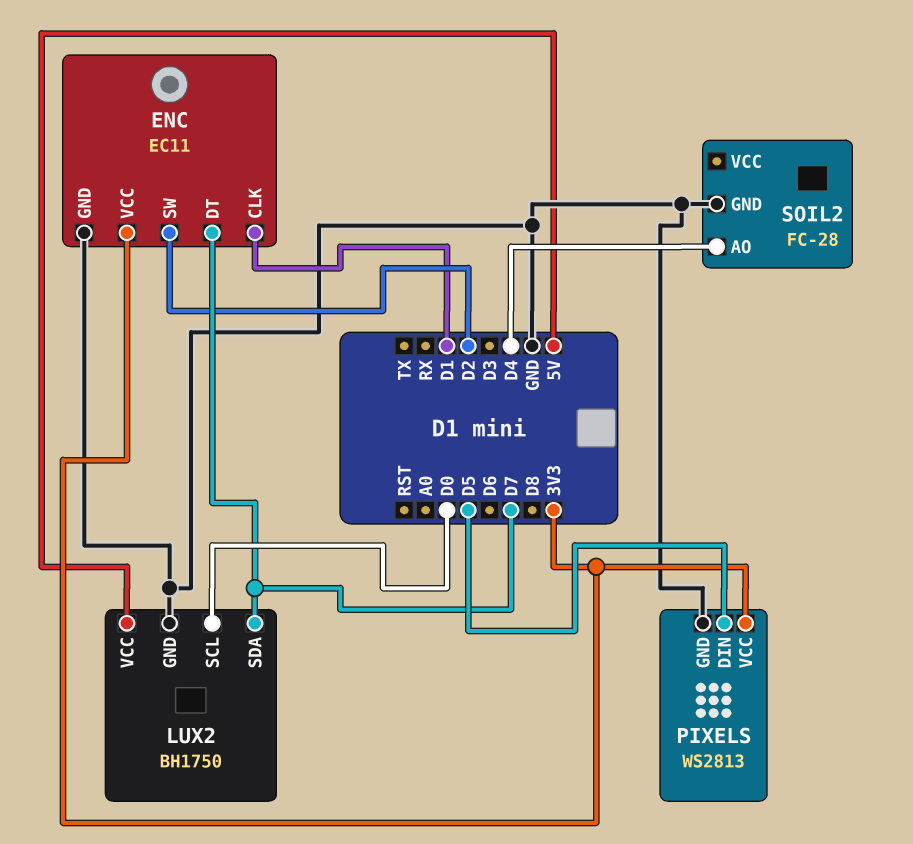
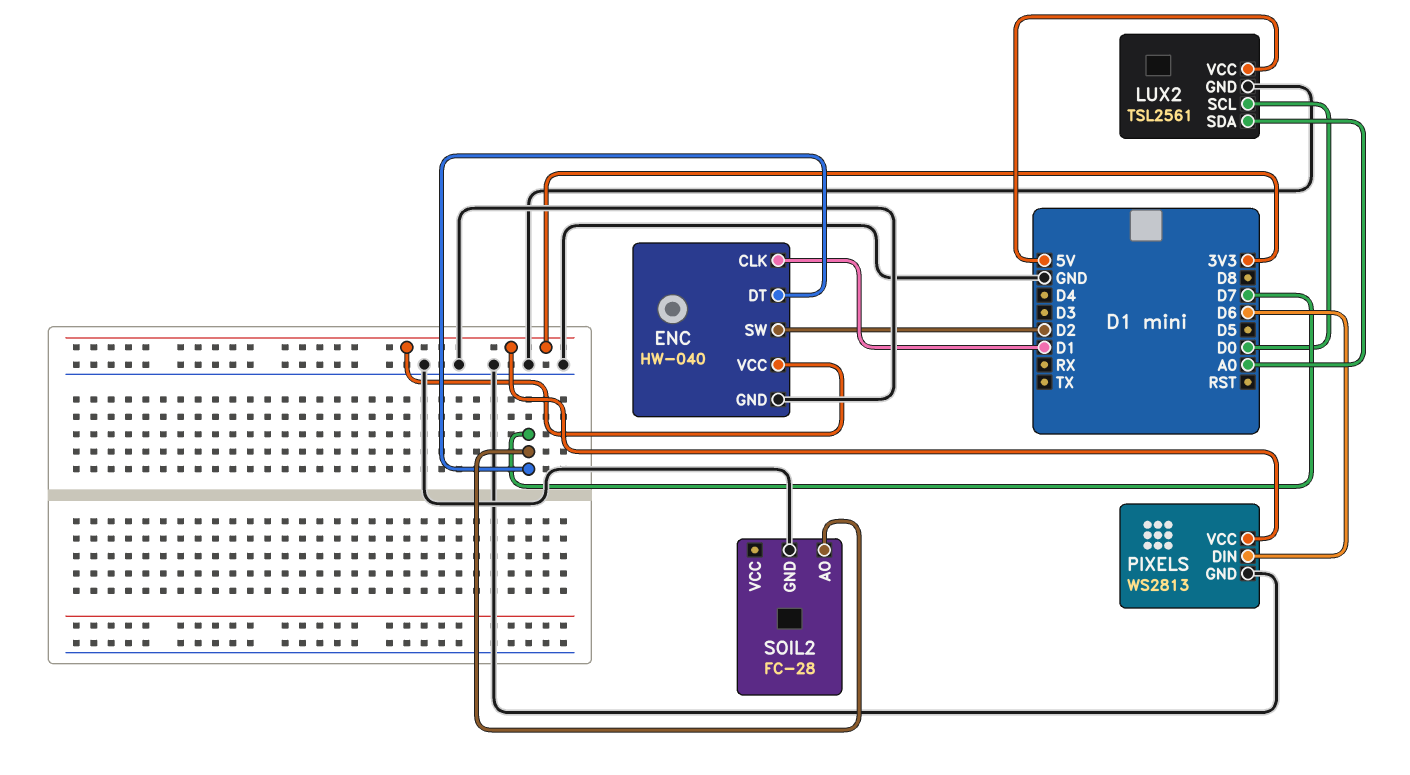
ENC: EC11 -> HW-040
LUX2: BH1750 -> TSL2561
LUX2 pin SDA: D7 -> A0
PIXELS pin DIN: D5 -> D6
SOIL2 pin AO: D4 -> D7

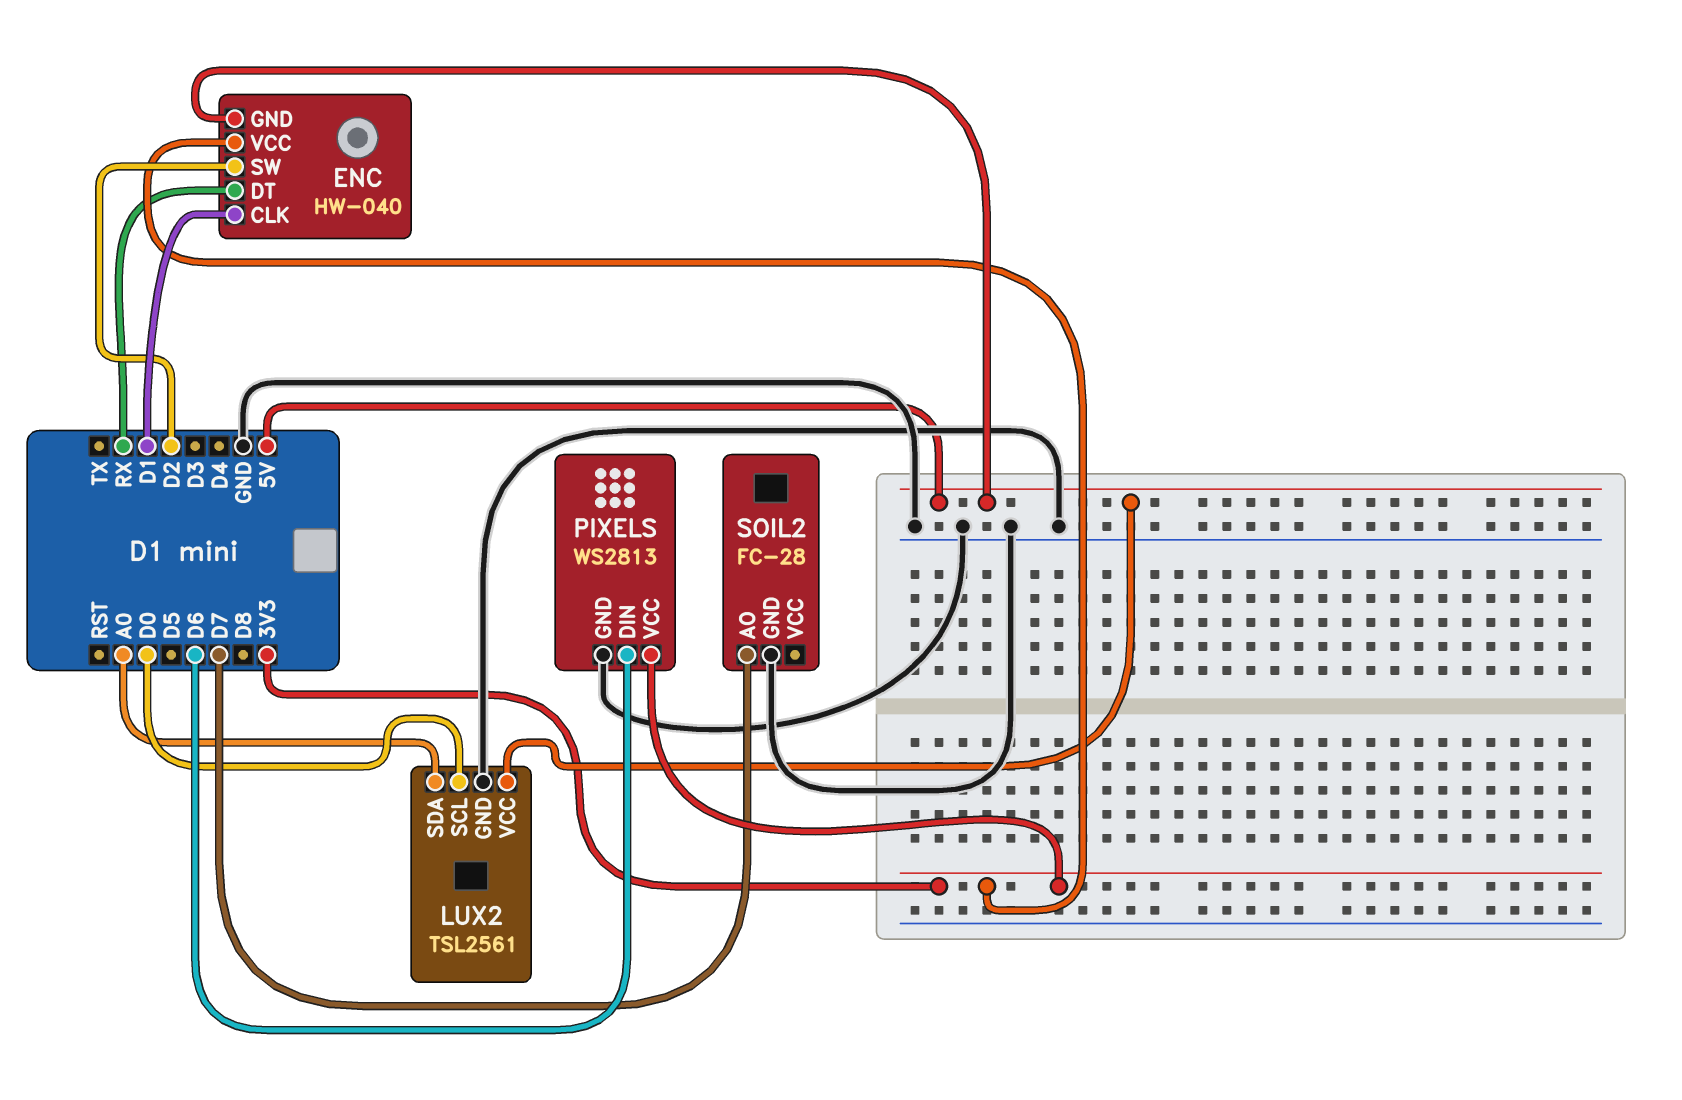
ENC pin DT: D7 -> RX
ENC pin GND: GND -> 5V

